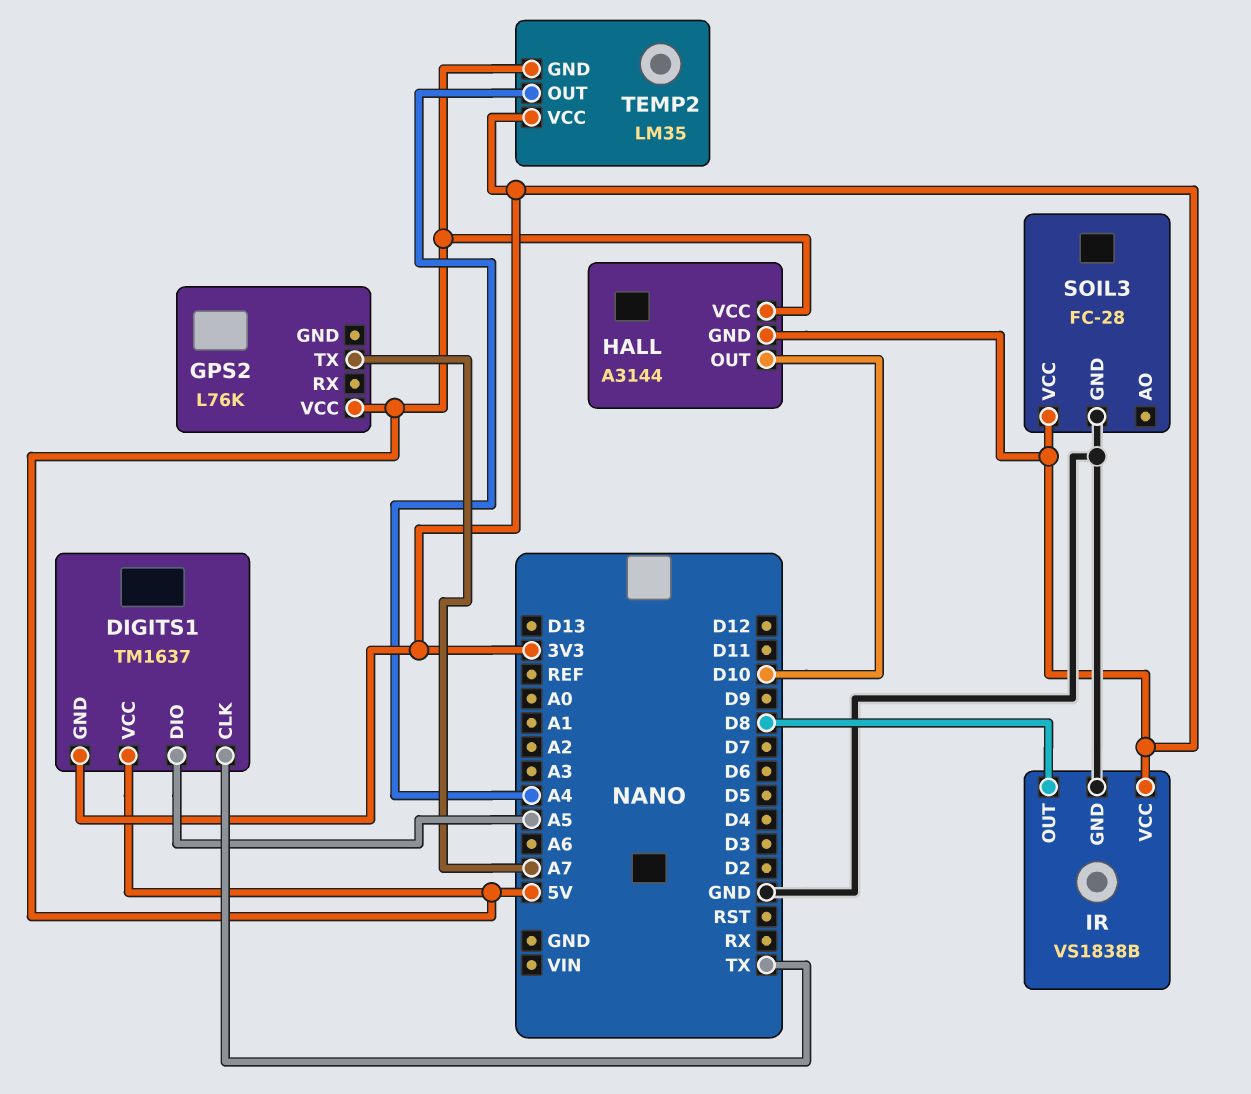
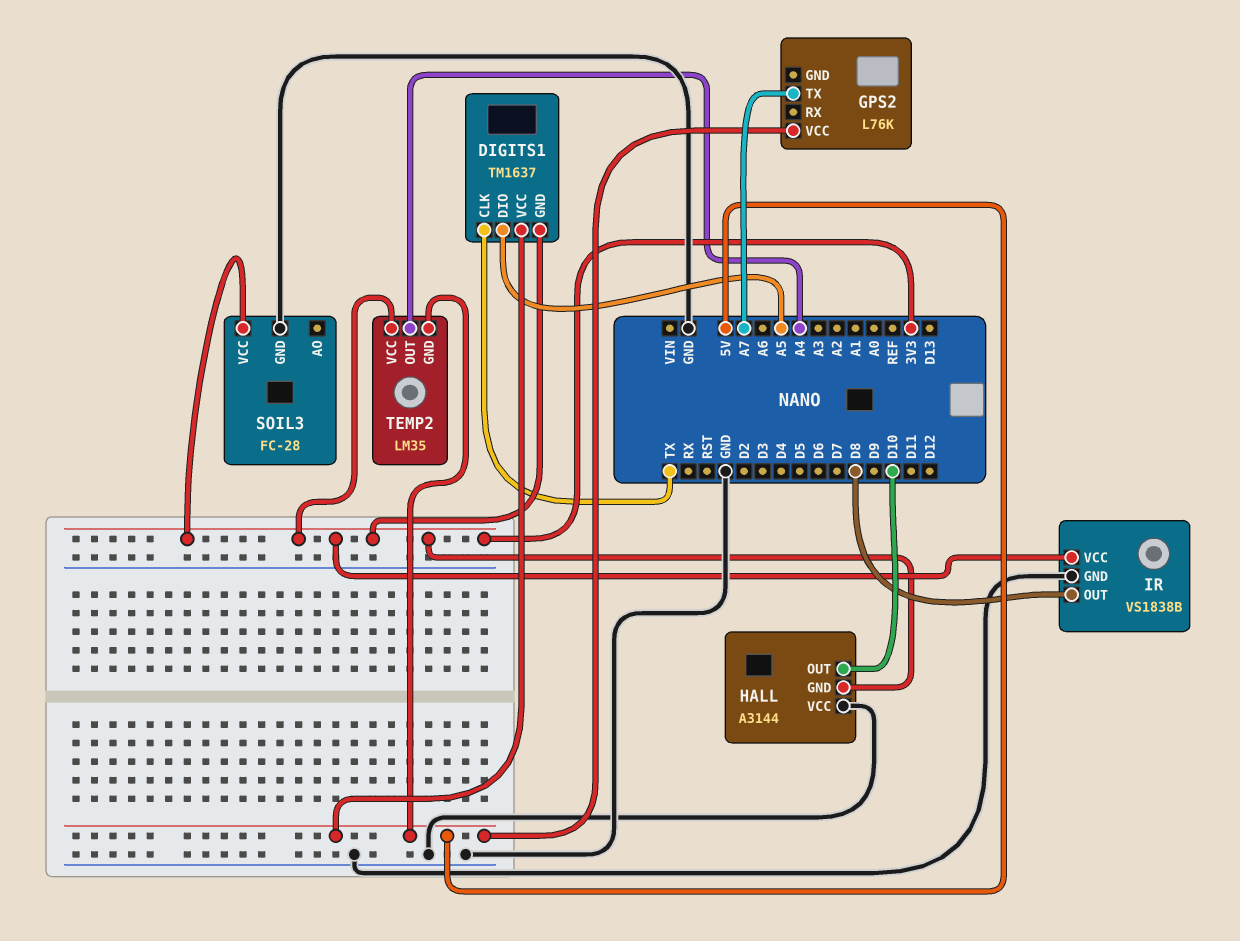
HALL pin VCC: 5V -> GND

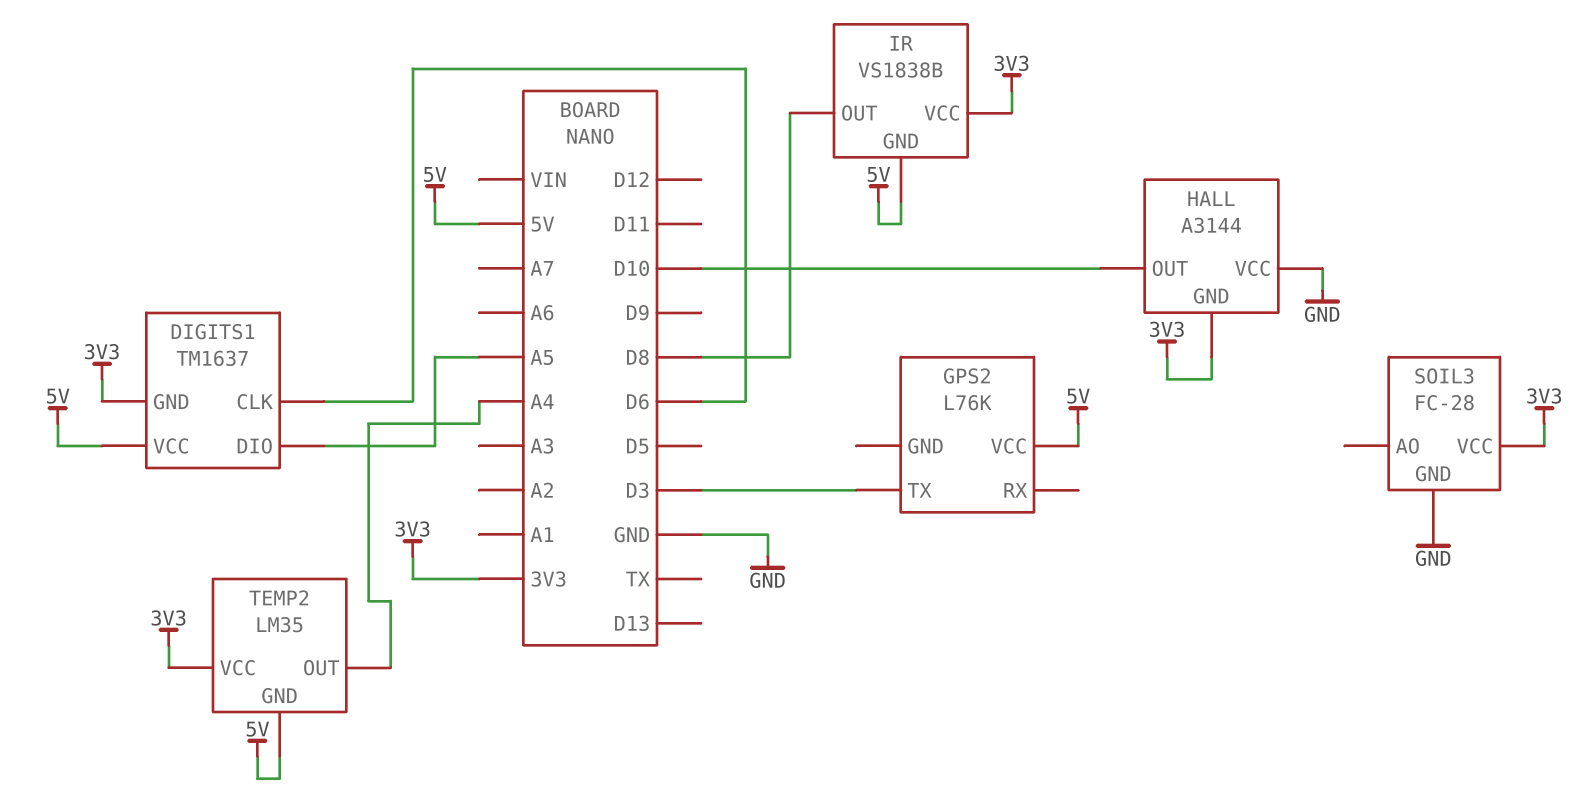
DIGITS1 pin CLK: TX -> D6
GPS2 pin TX: A7 -> D3
IR pin GND: GND -> 5V

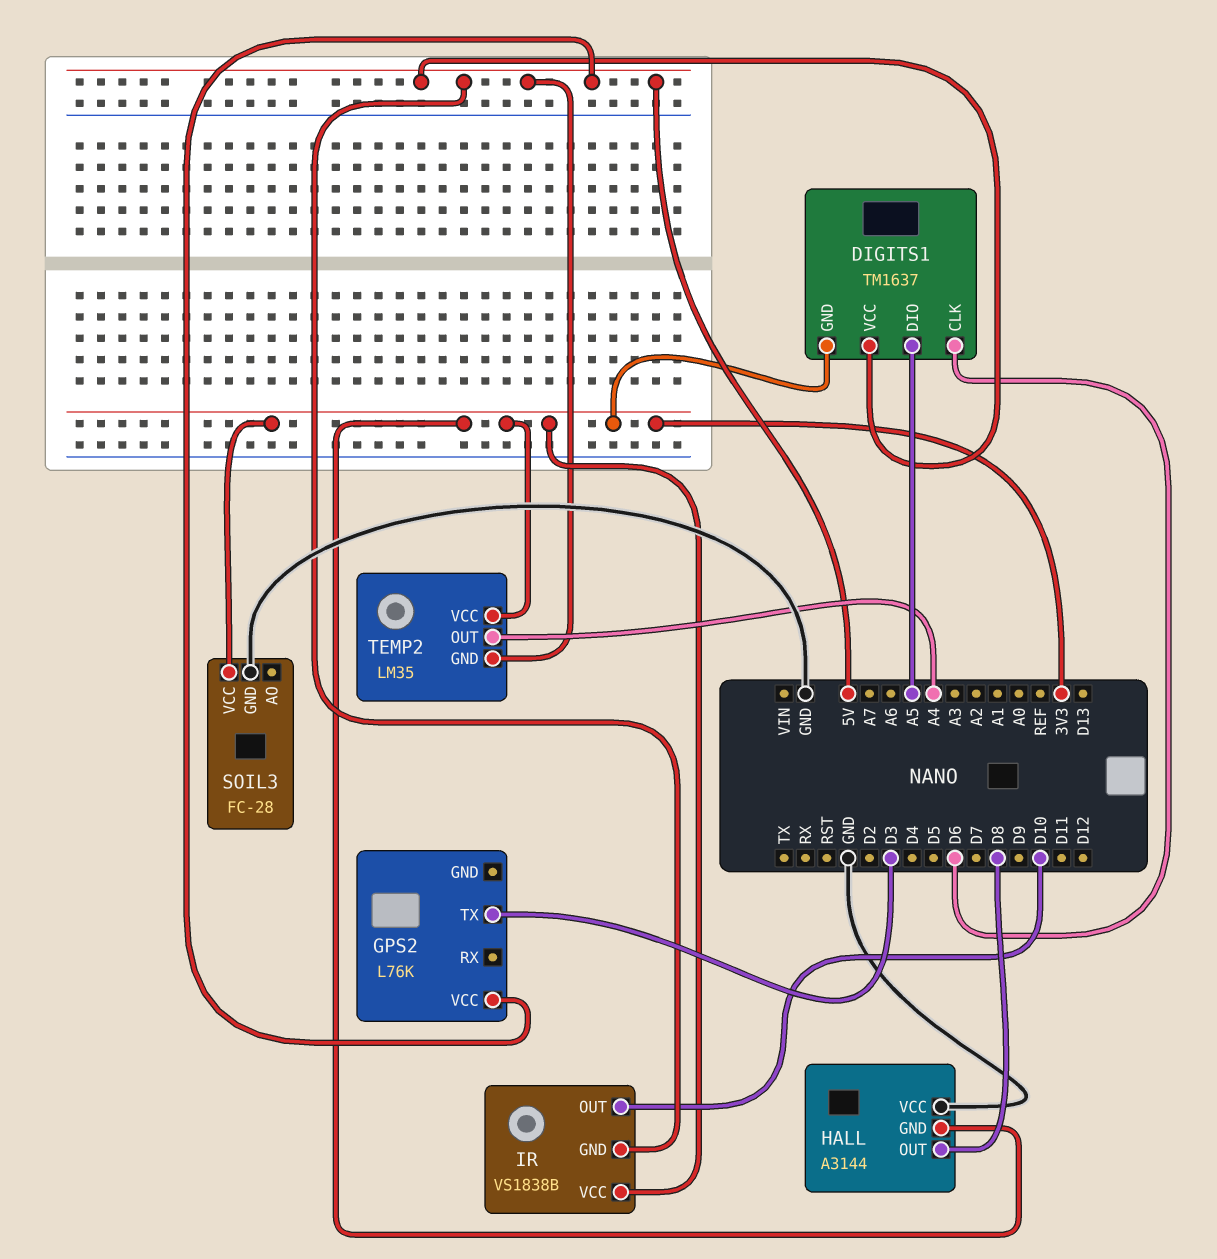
HALL pin OUT: D10 -> D8
IR pin OUT: D8 -> D10

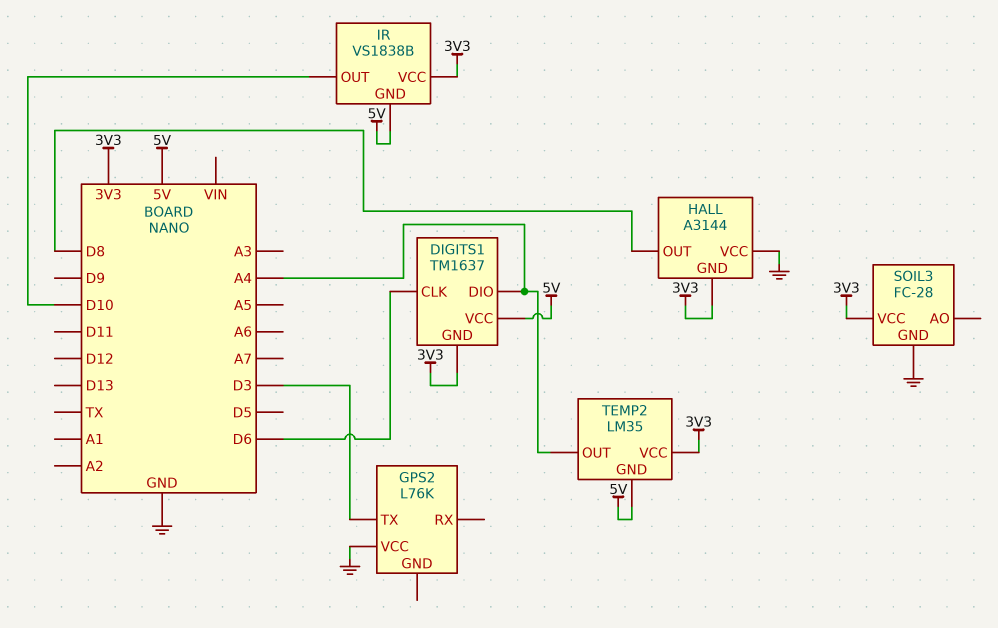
DIGITS1 pin DIO: A5 -> A4
GPS2 pin VCC: 5V -> GND

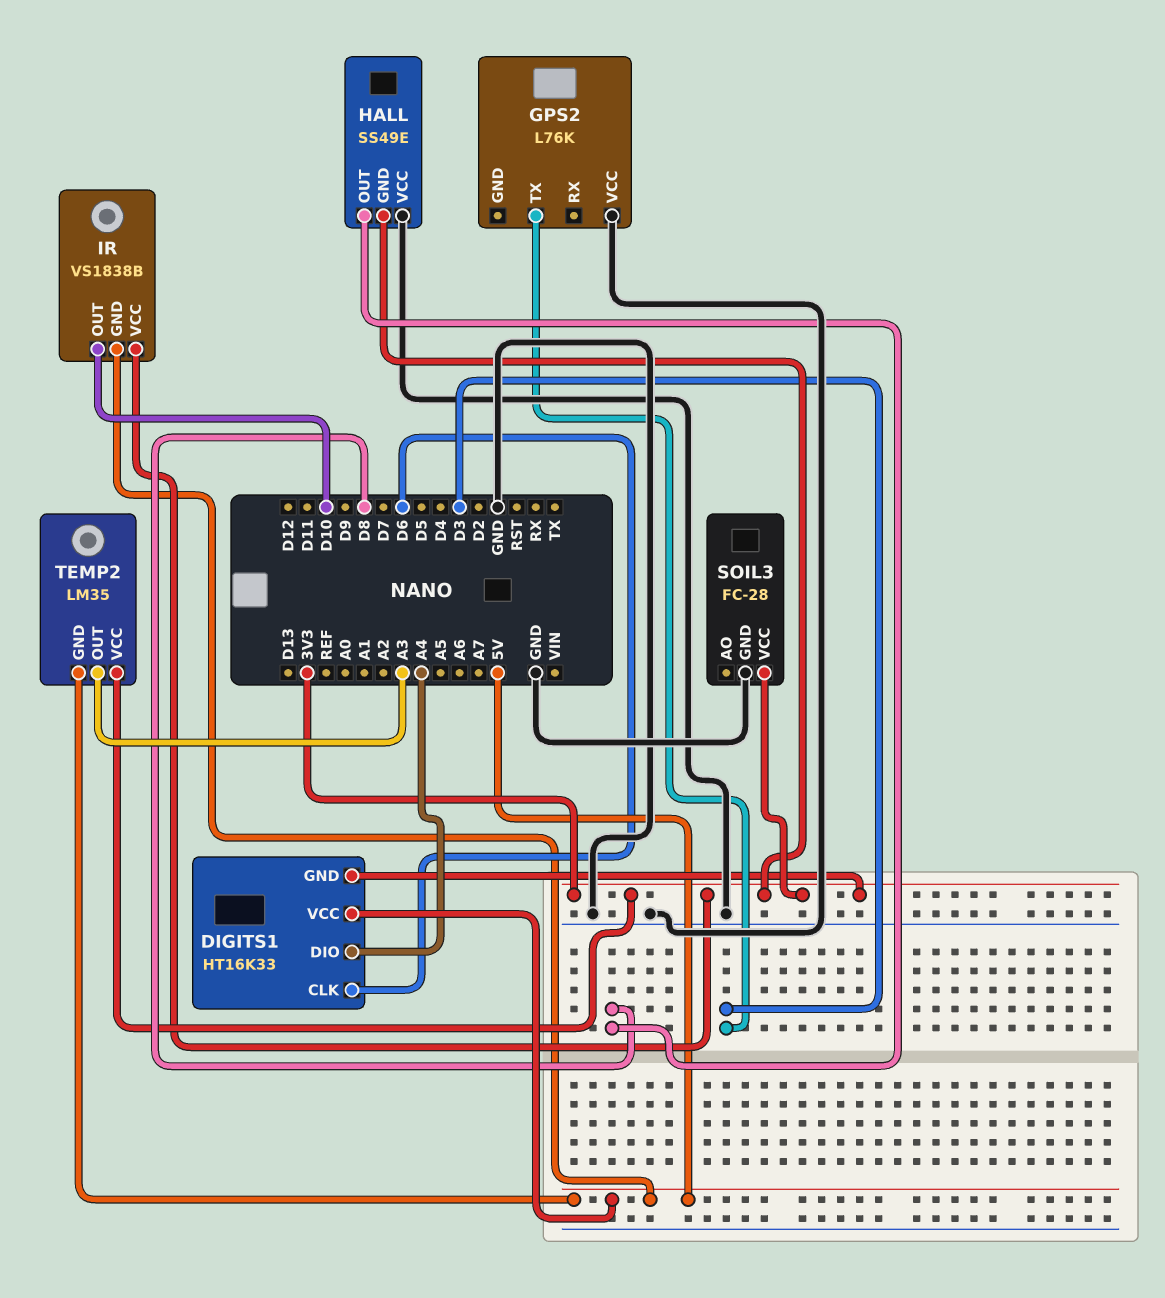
DIGITS1: TM1637 -> HT16K33
HALL: A3144 -> SS49E
TEMP2 pin OUT: A4 -> A3

